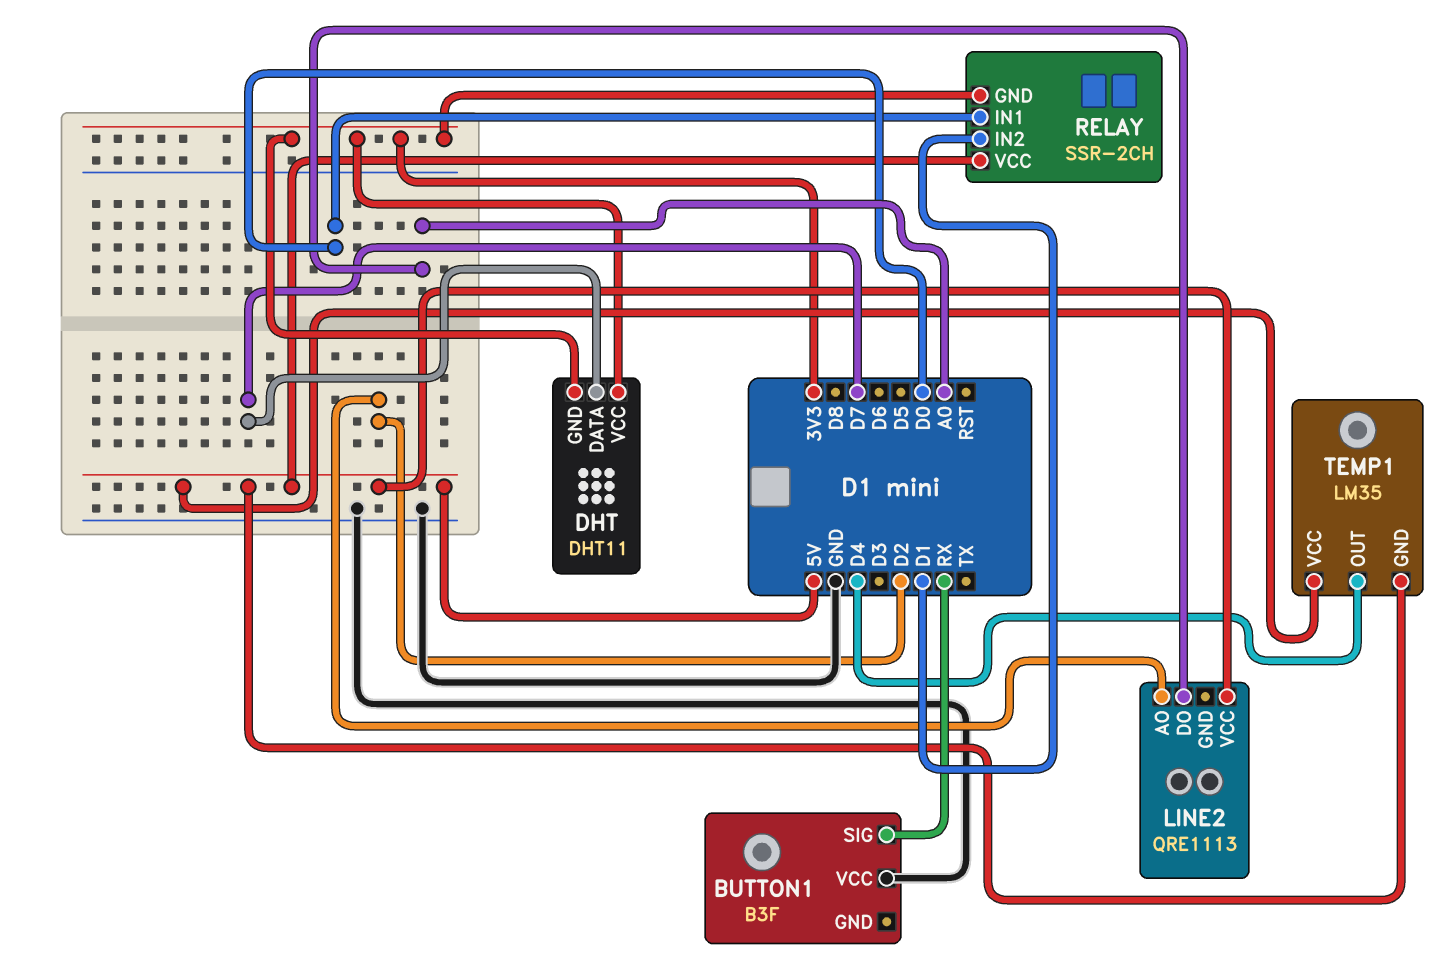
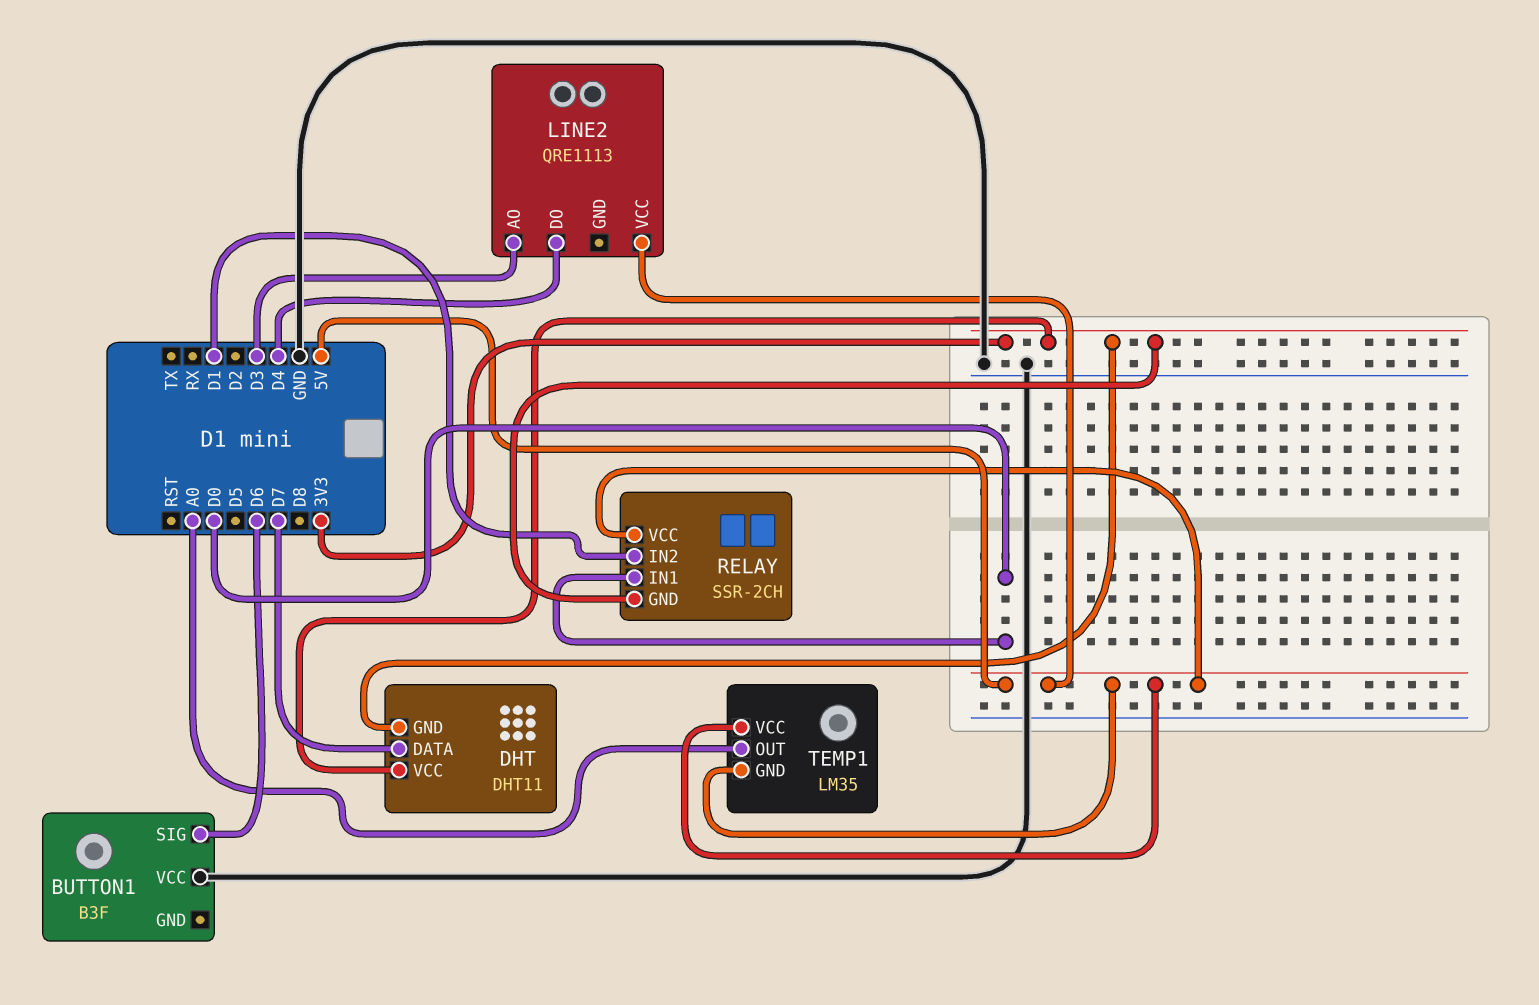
BUTTON1 pin SIG: RX -> D6
LINE2 pin AO: D2 -> D3
LINE2 pin DO: A0 -> D4
TEMP1 pin OUT: D4 -> A0

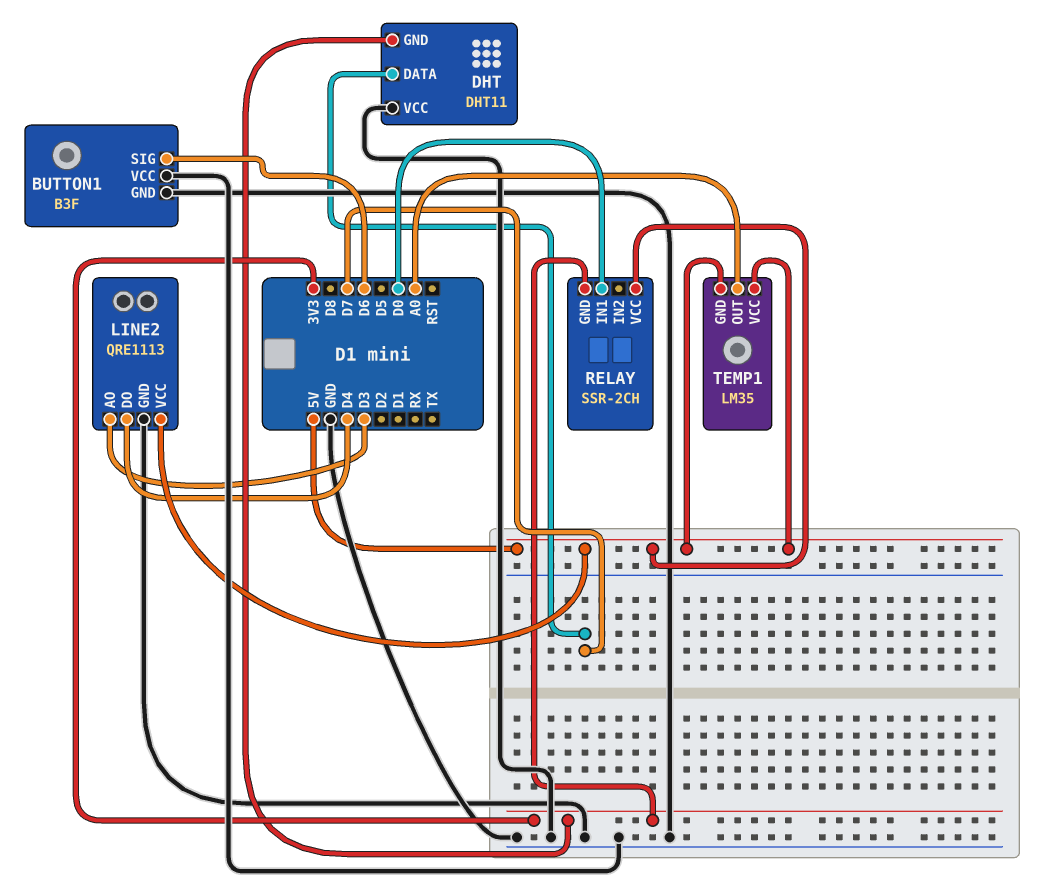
BUTTON1 pin GND: none -> GND
DHT pin VCC: 3V3 -> GND
LINE2 pin GND: none -> GND
RELAY pin IN2: D1 -> none

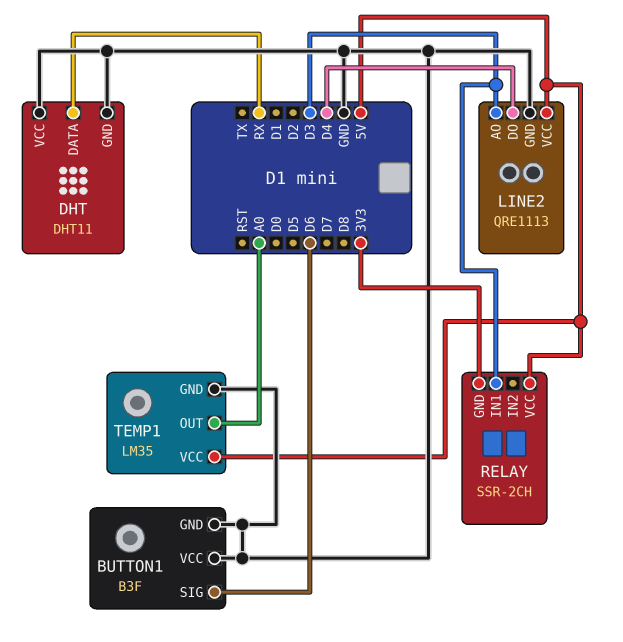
DHT pin DATA: D7 -> RX
DHT pin GND: 3V3 -> GND
RELAY pin IN1: D0 -> D3
TEMP1 pin GND: 5V -> GND

